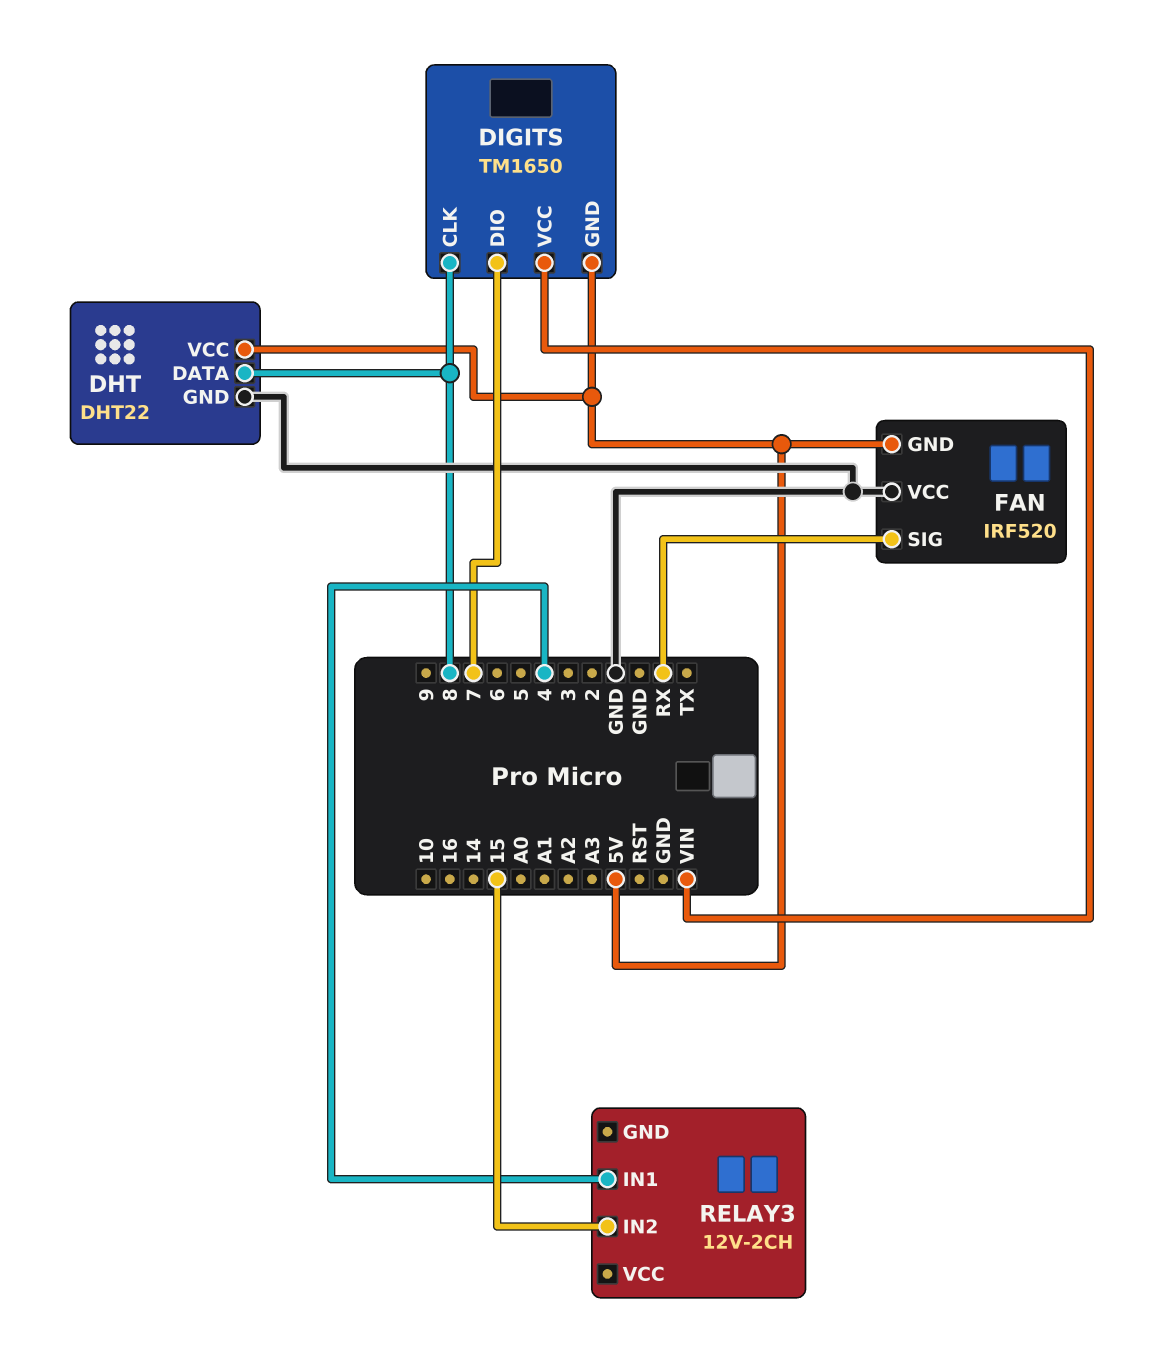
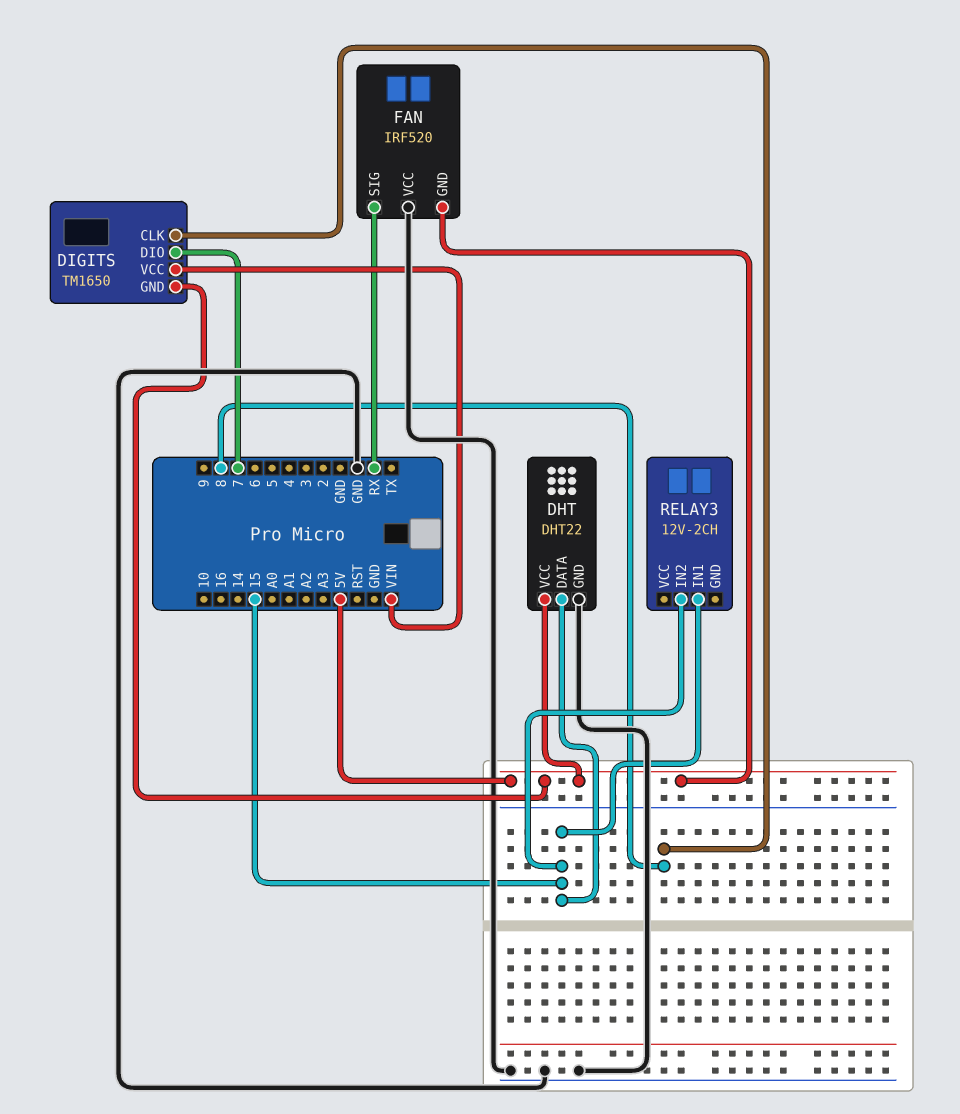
DHT pin DATA: 8 -> 15
RELAY3 pin IN1: 4 -> 15

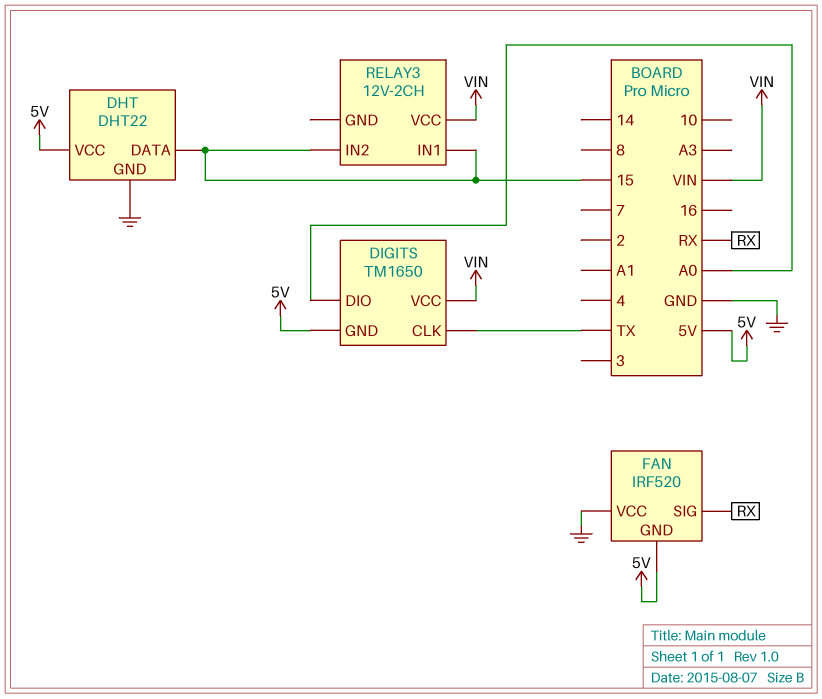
DIGITS pin CLK: 8 -> TX
DIGITS pin DIO: 7 -> A0
RELAY3 pin VCC: none -> VIN

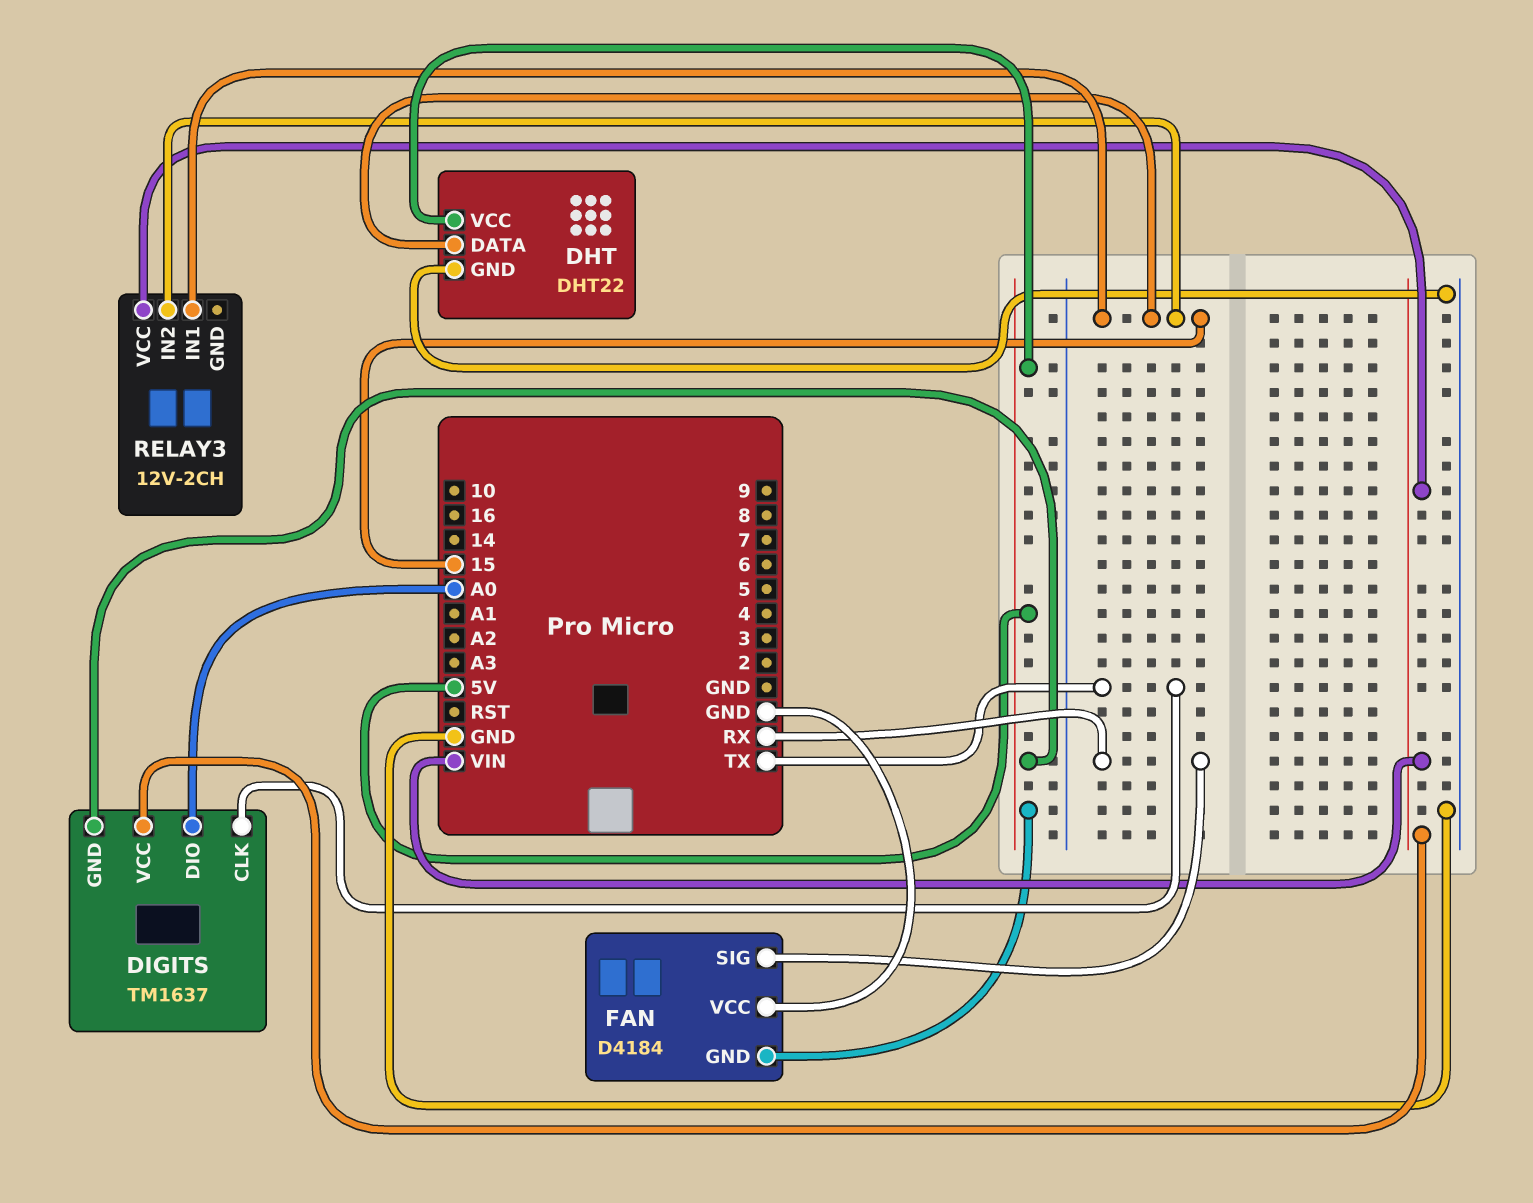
DIGITS: TM1650 -> TM1637
FAN: IRF520 -> D4184

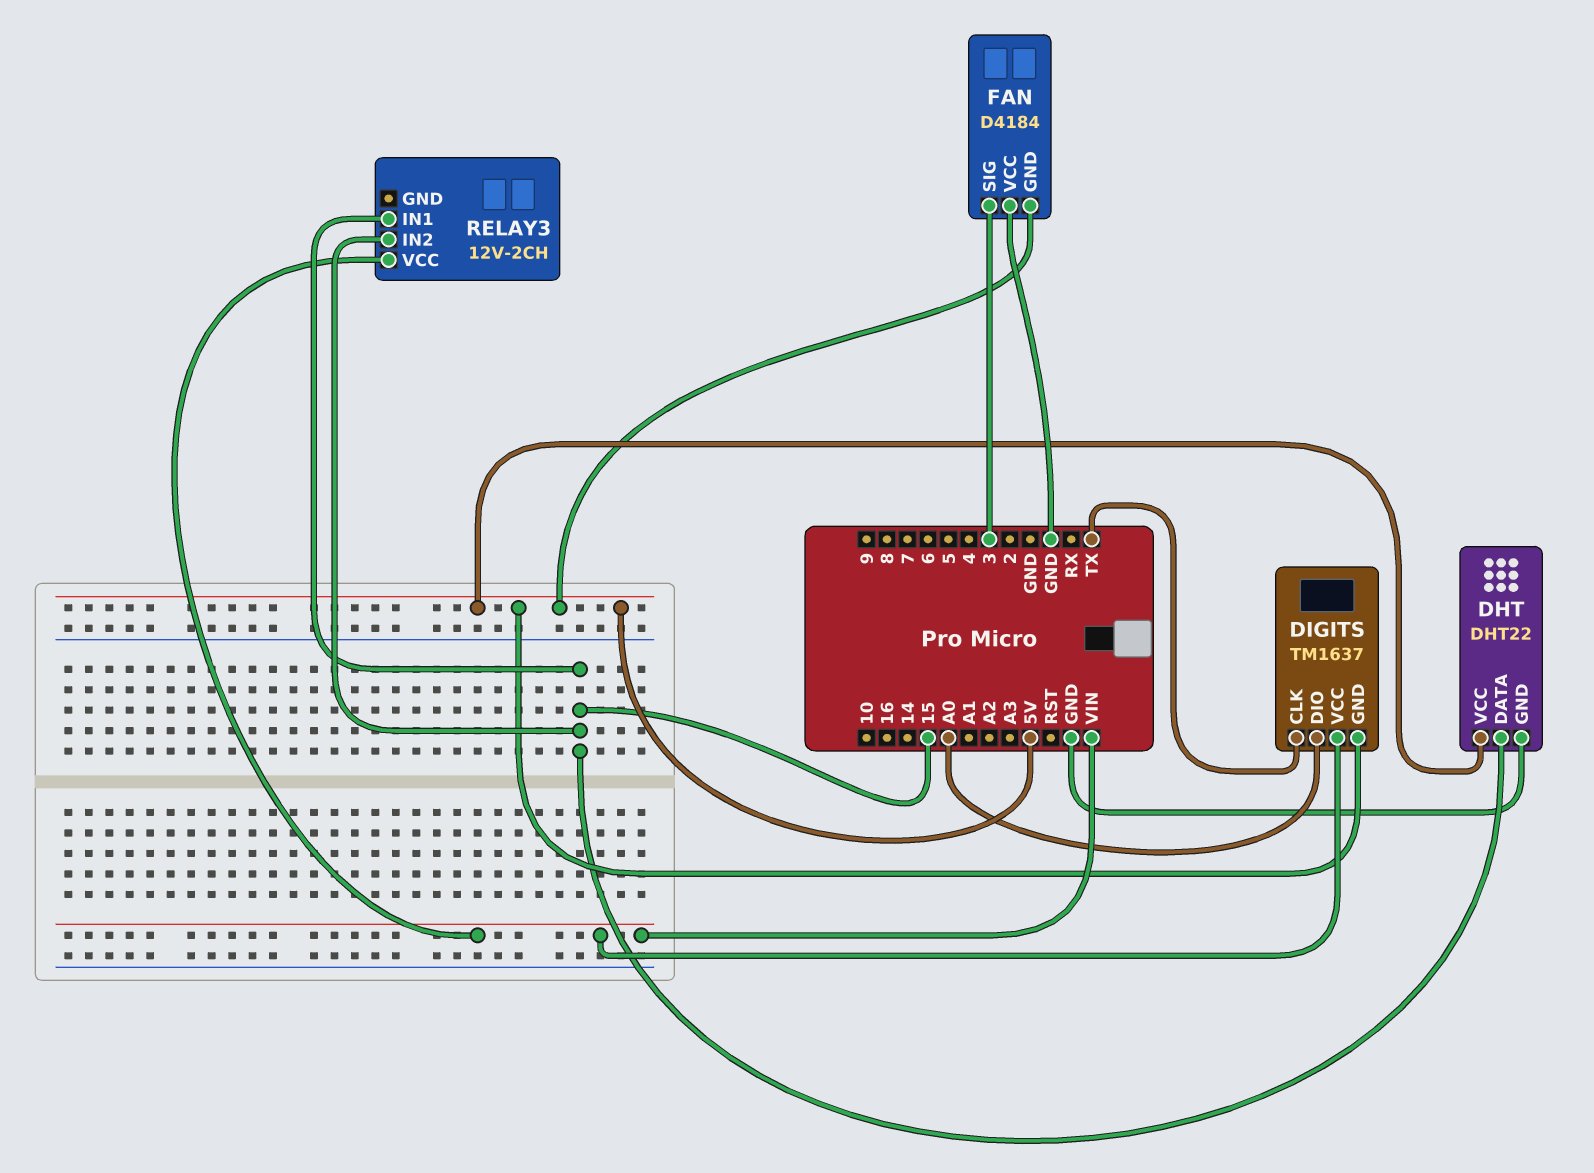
FAN pin SIG: RX -> 3

